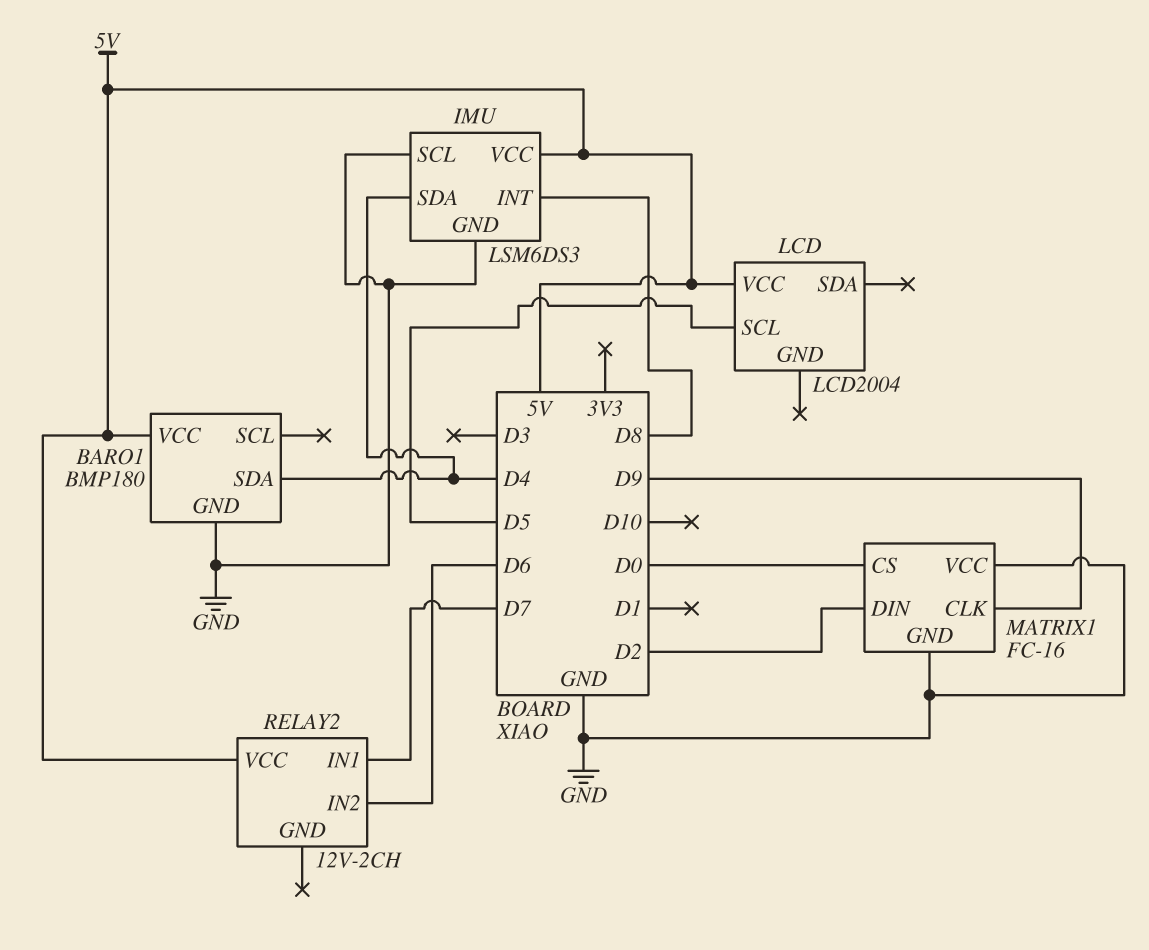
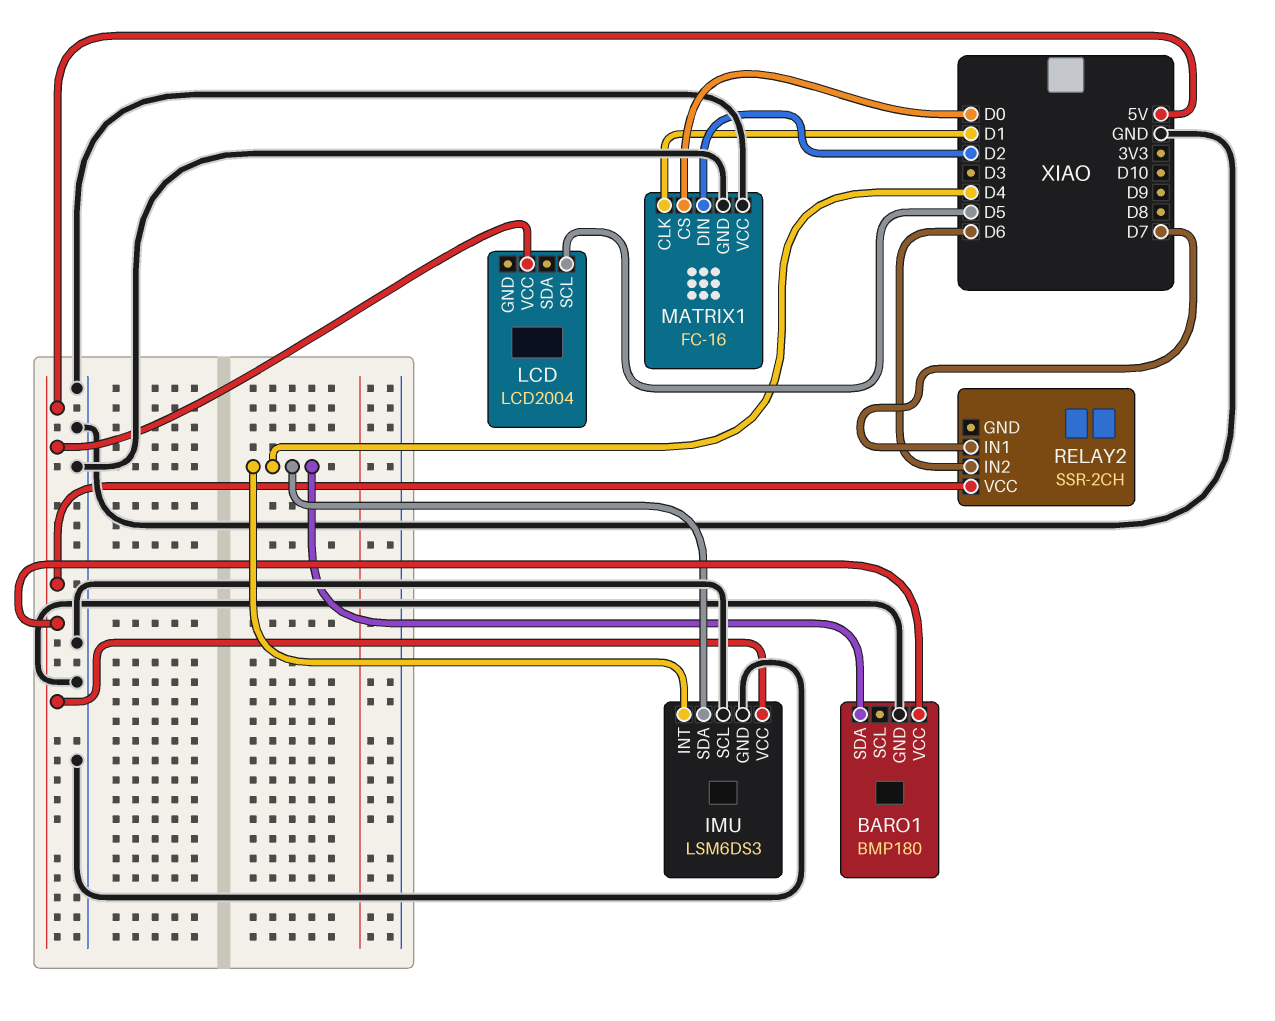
IMU pin INT: D8 -> D4
MATRIX1 pin CLK: D9 -> D1
RELAY2: 12V-2CH -> SSR-2CH

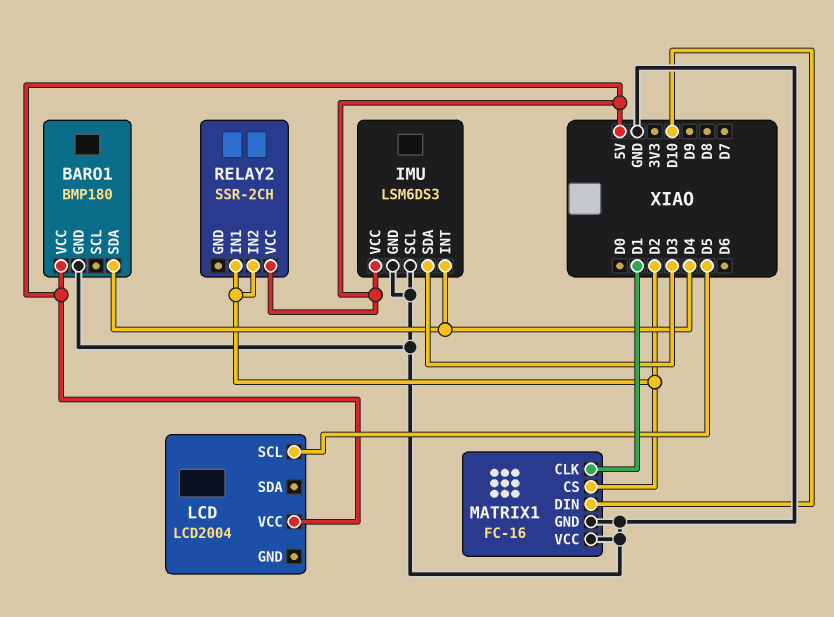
IMU pin SDA: D4 -> D3
MATRIX1 pin CS: D0 -> D2
MATRIX1 pin DIN: D2 -> D10
RELAY2 pin IN1: D7 -> D2
RELAY2 pin IN2: D6 -> D2

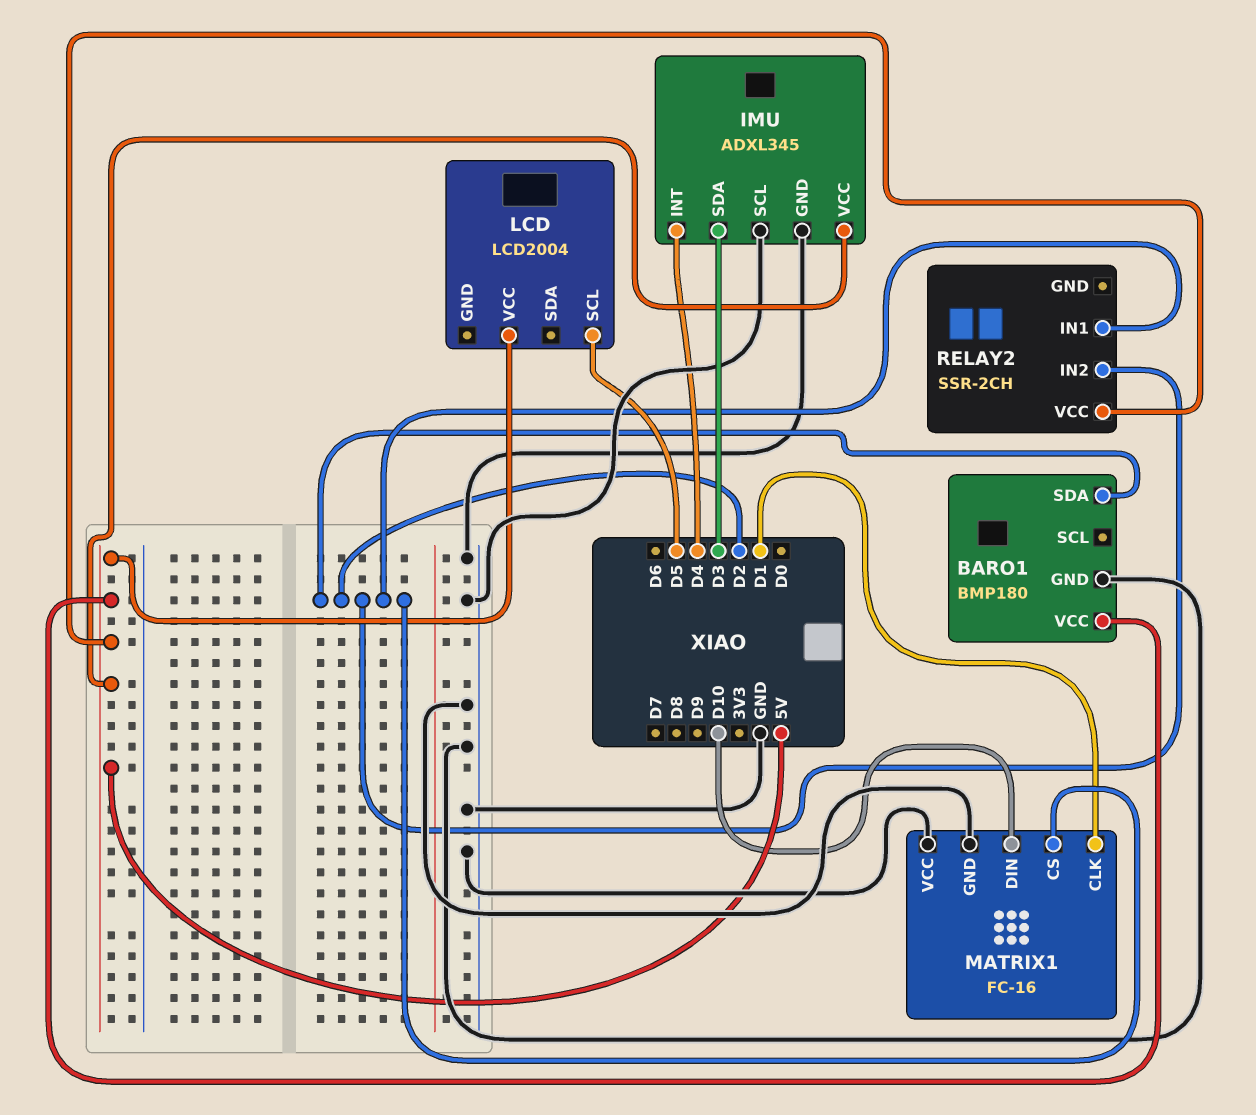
BARO1 pin SDA: D4 -> D2
IMU: LSM6DS3 -> ADXL345

